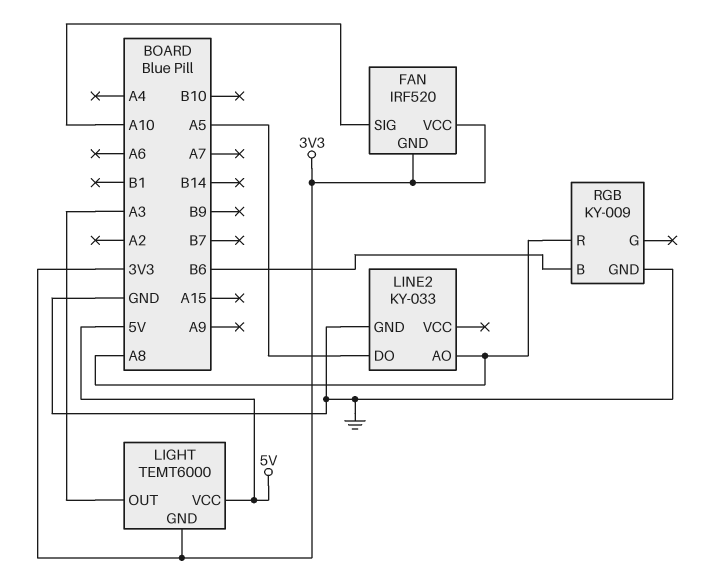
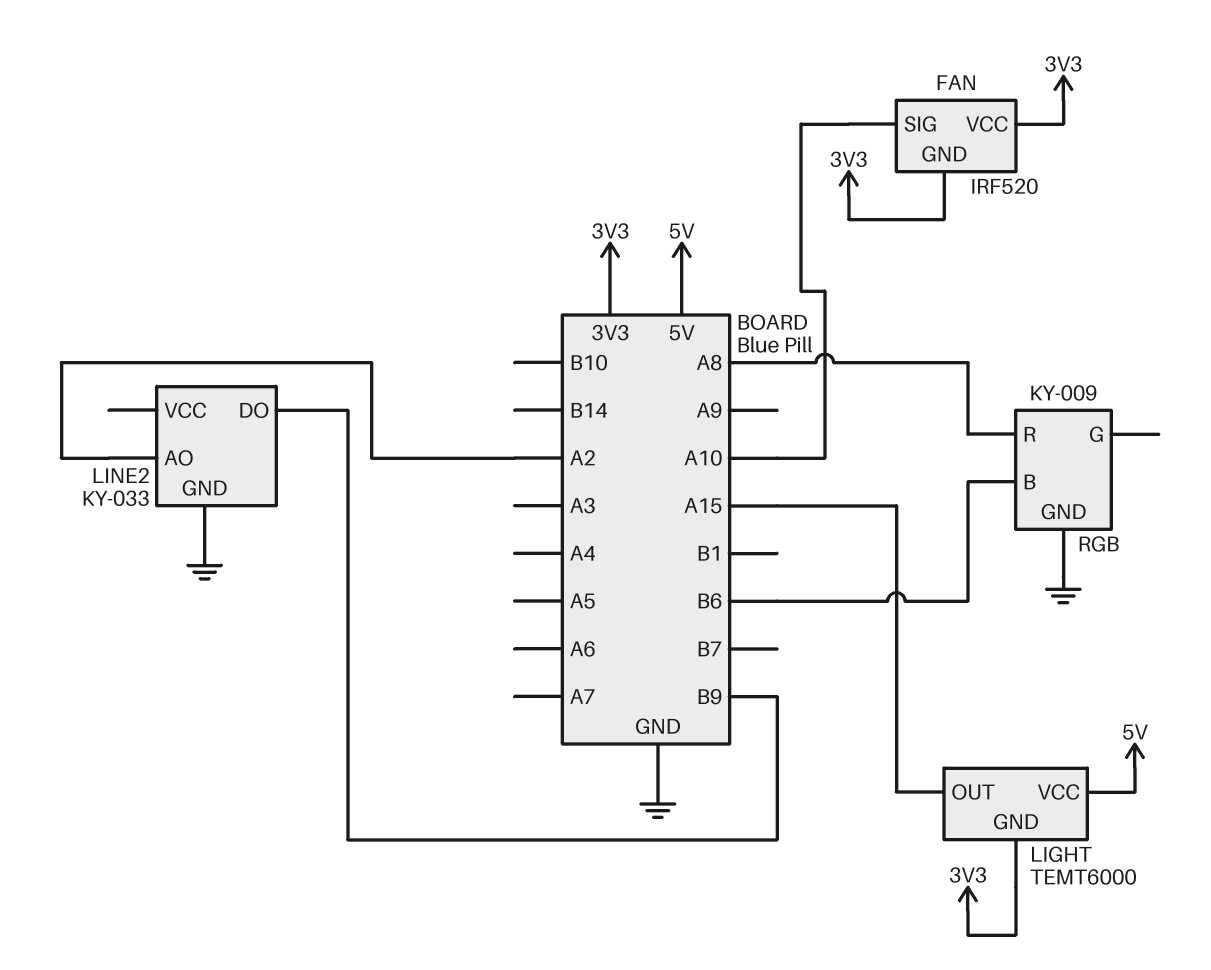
LIGHT pin OUT: A3 -> A15
LINE2 pin AO: A8 -> A2
LINE2 pin DO: A5 -> B9

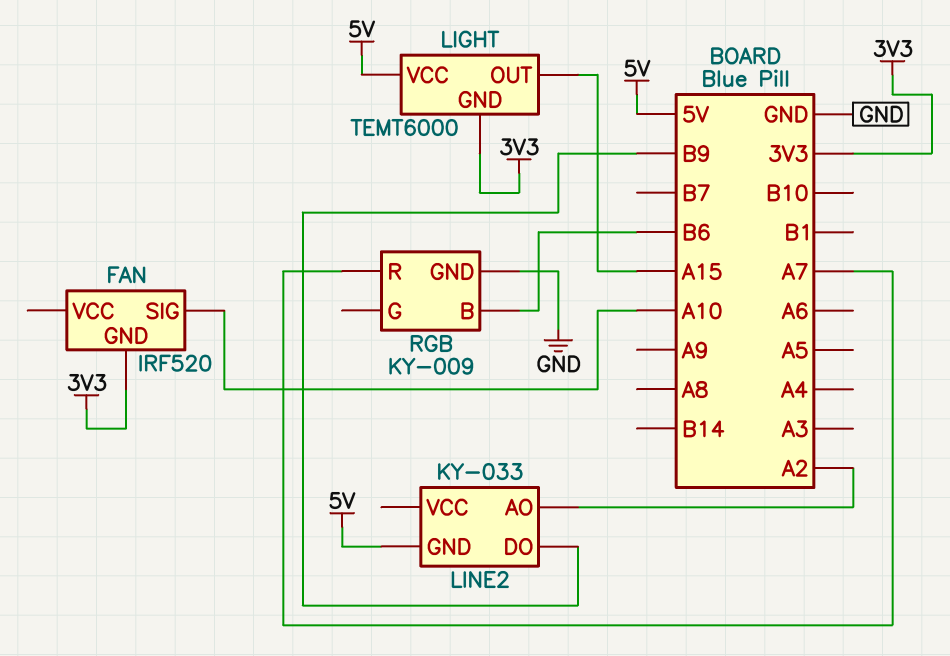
FAN pin VCC: 3V3 -> none
LINE2 pin GND: GND -> 5V
RGB pin R: A8 -> A7

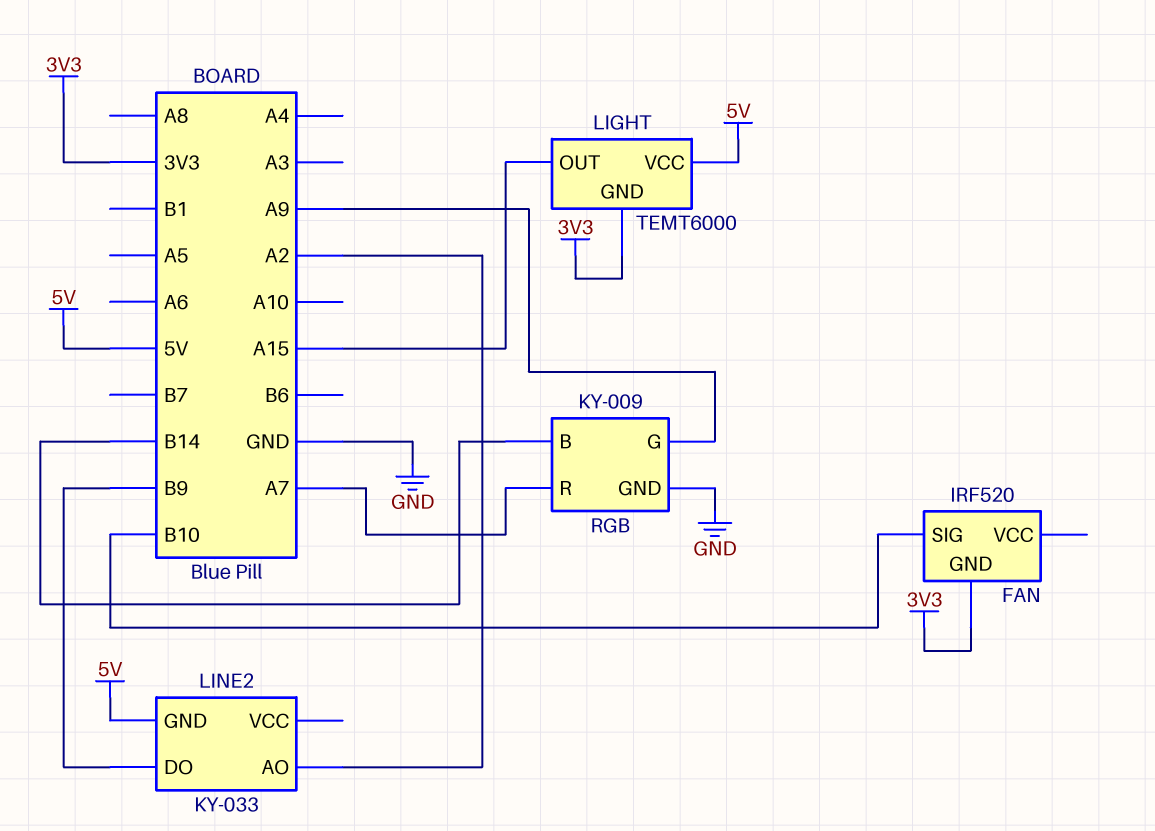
FAN pin SIG: A10 -> B10
RGB pin B: B6 -> B14
RGB pin G: none -> A9

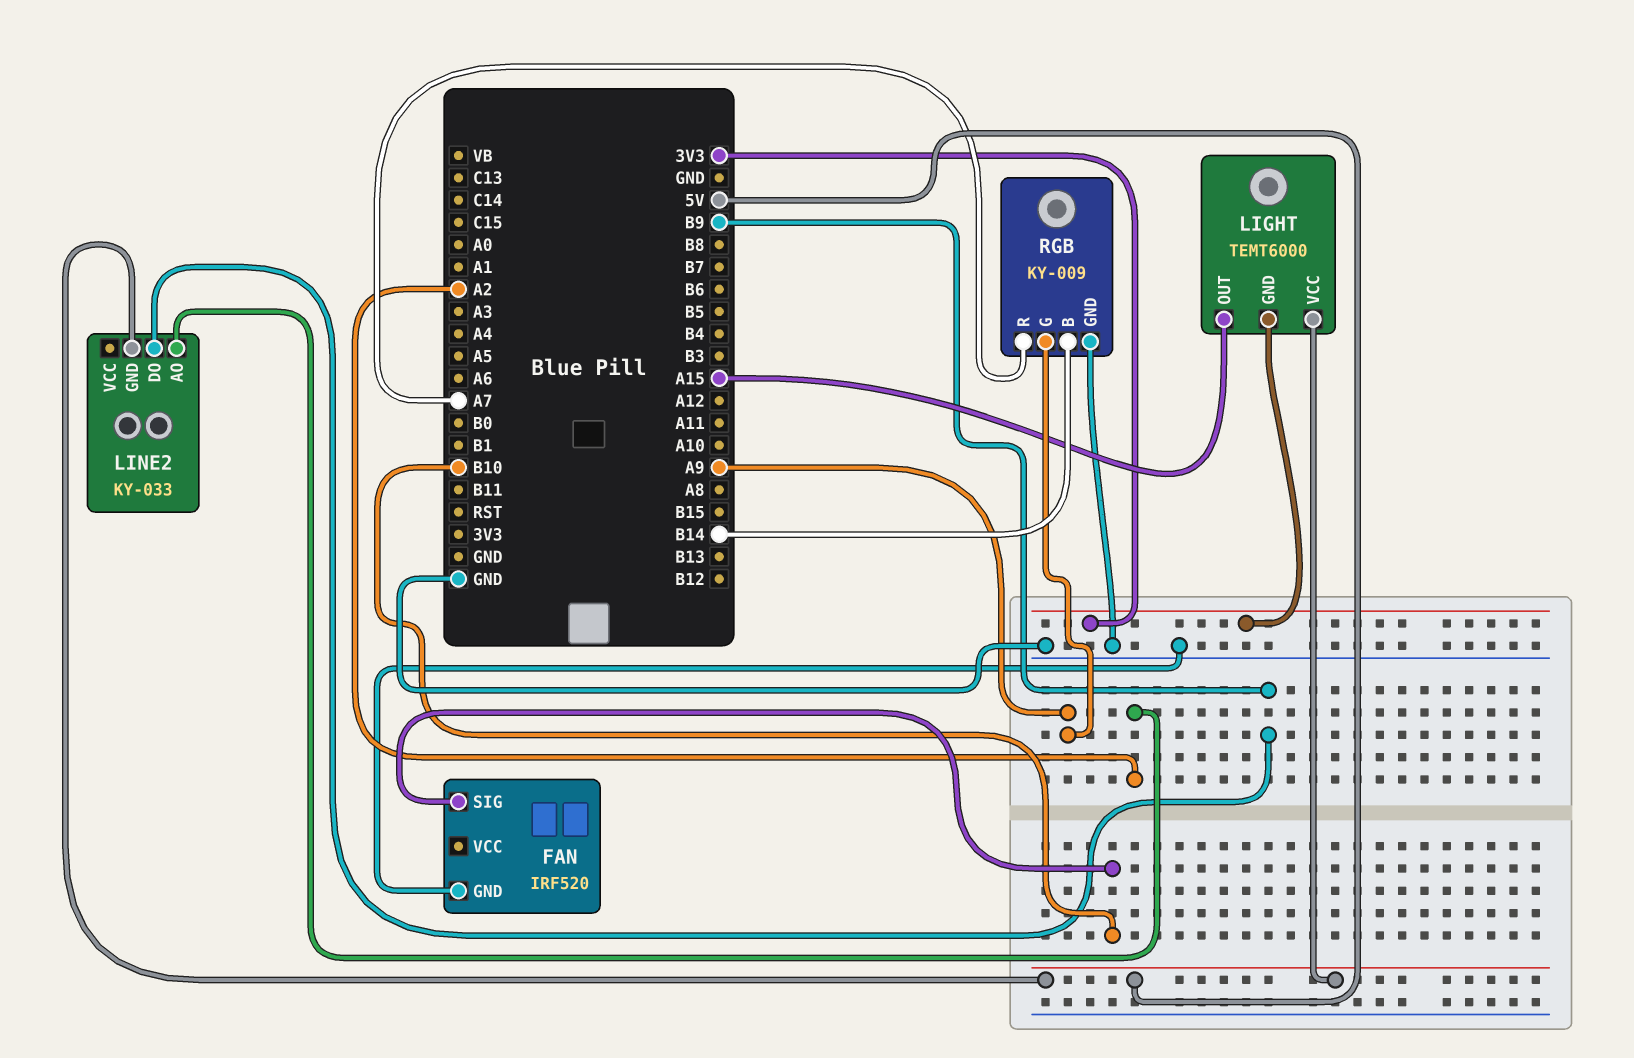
FAN pin GND: 3V3 -> GND

